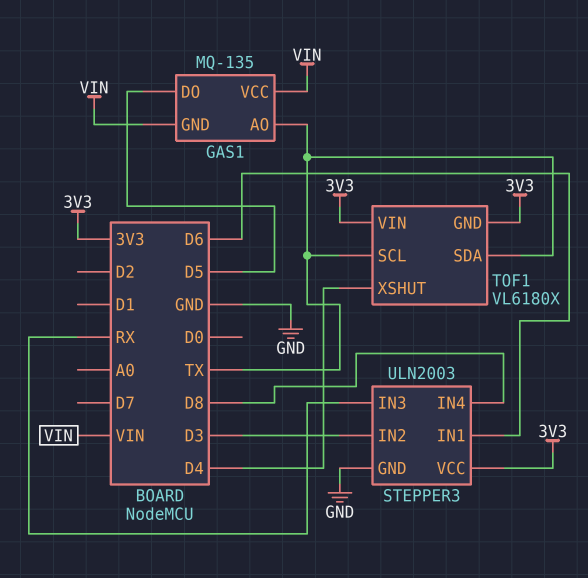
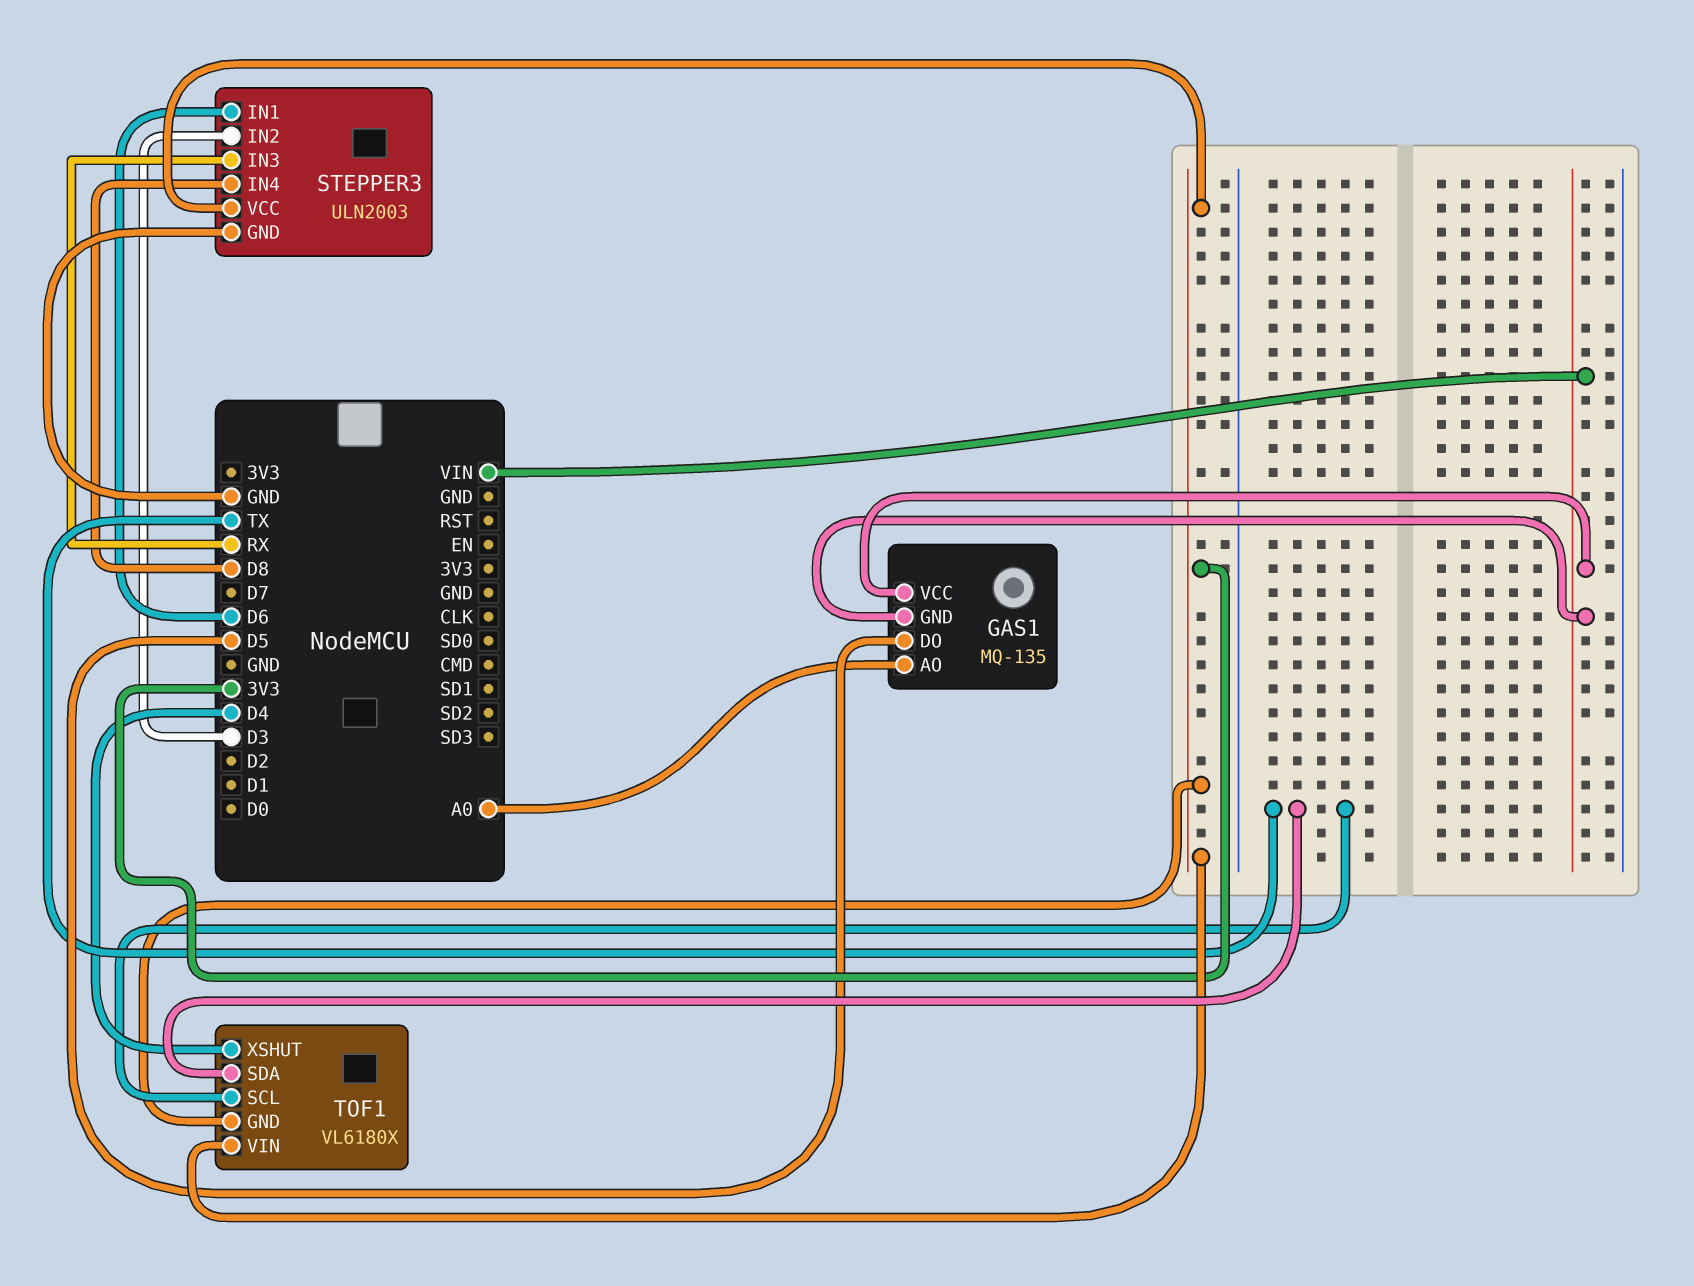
GAS1 pin AO: TX -> A0

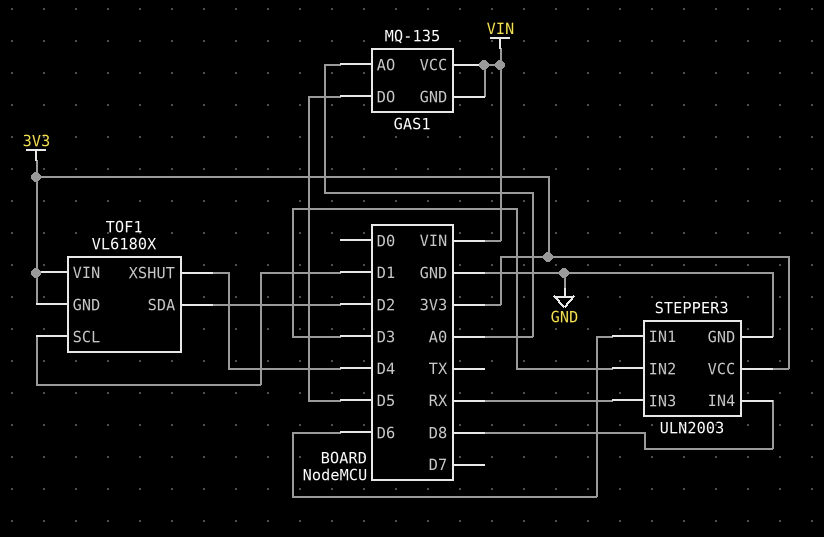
TOF1 pin SCL: TX -> D1
TOF1 pin SDA: TX -> D2

